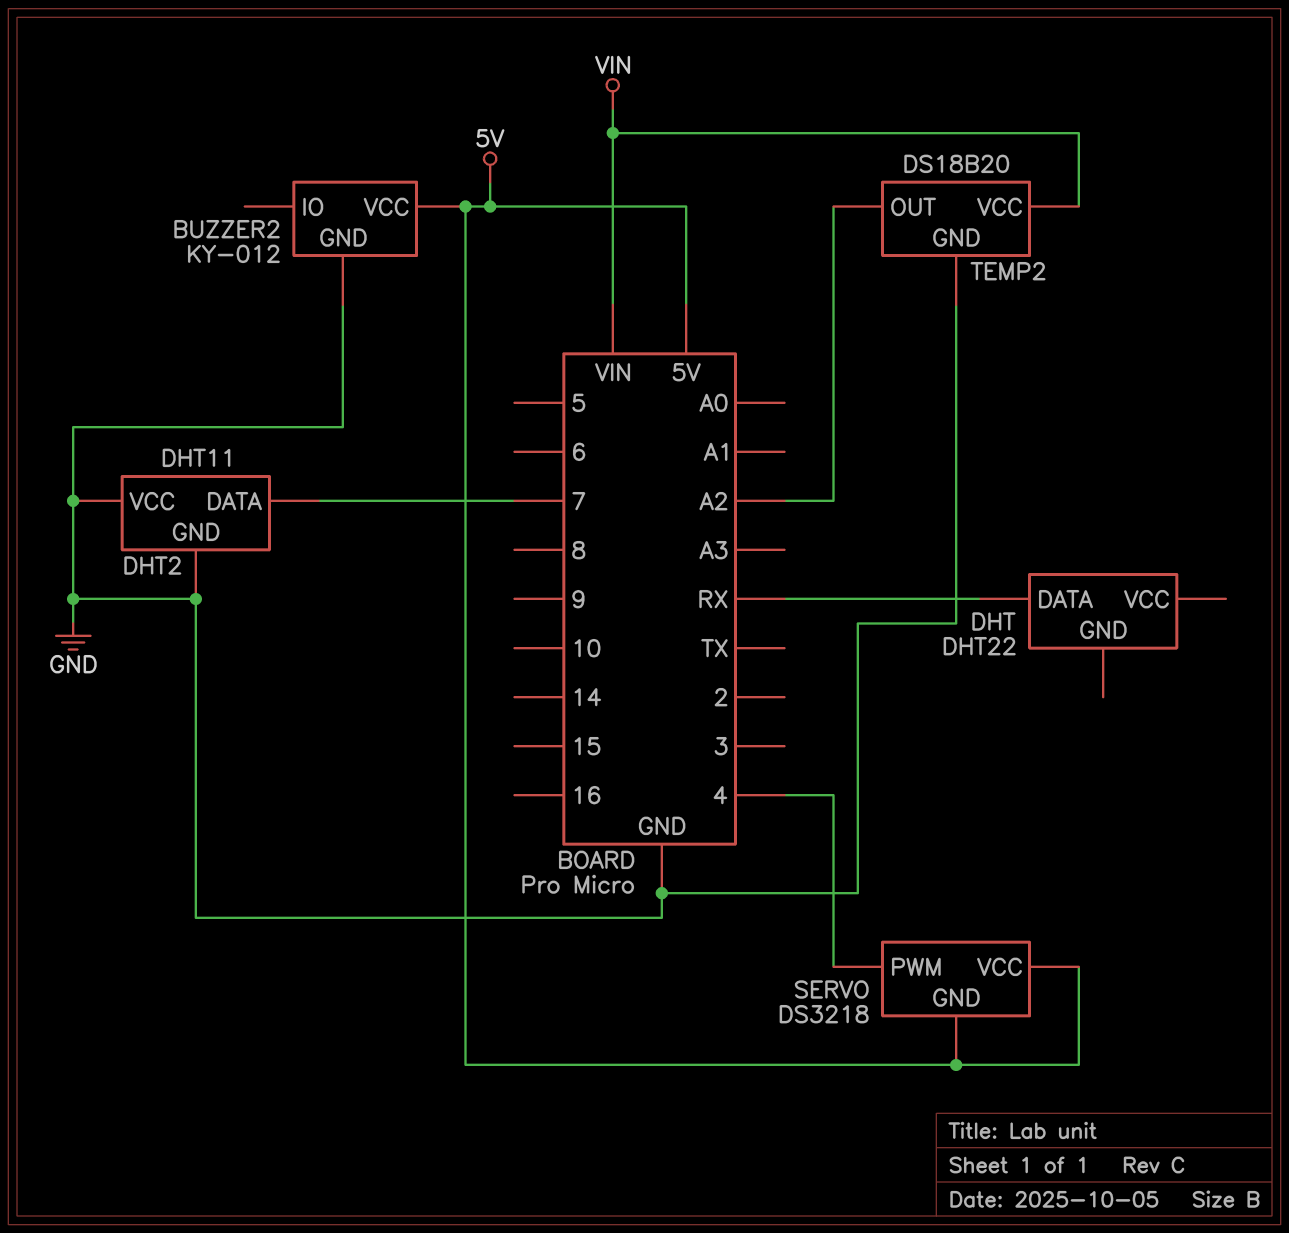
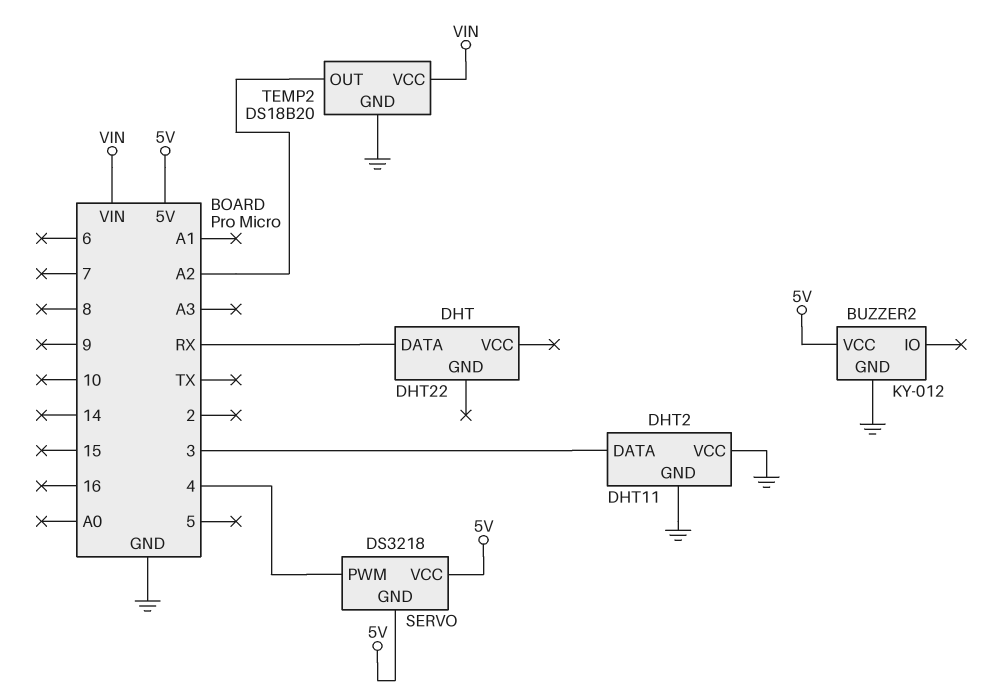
DHT2 pin DATA: 7 -> 3

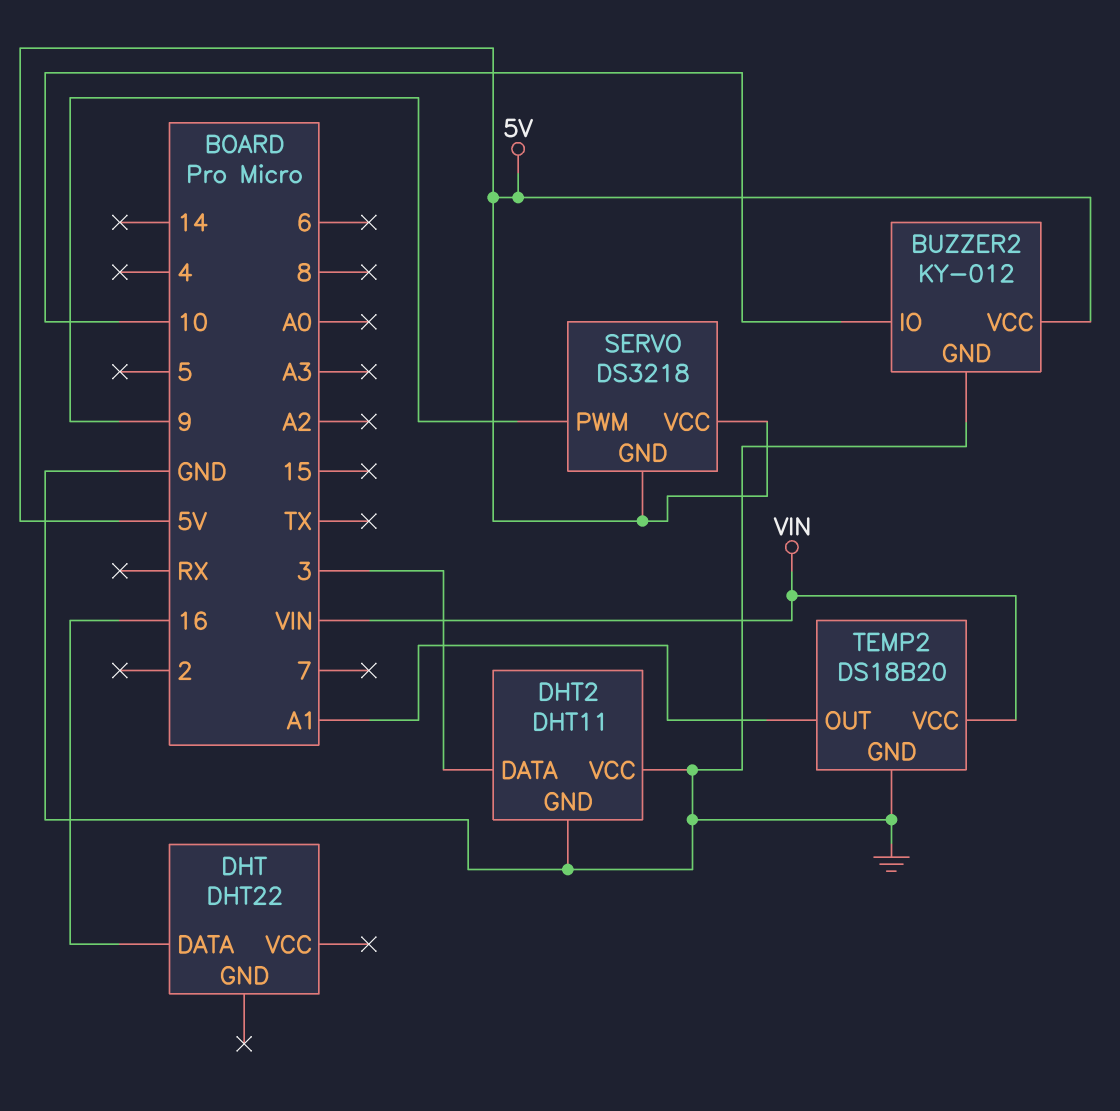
BUZZER2 pin IO: none -> 10
DHT pin DATA: RX -> 16
SERVO pin PWM: 4 -> 9
TEMP2 pin OUT: A2 -> A1

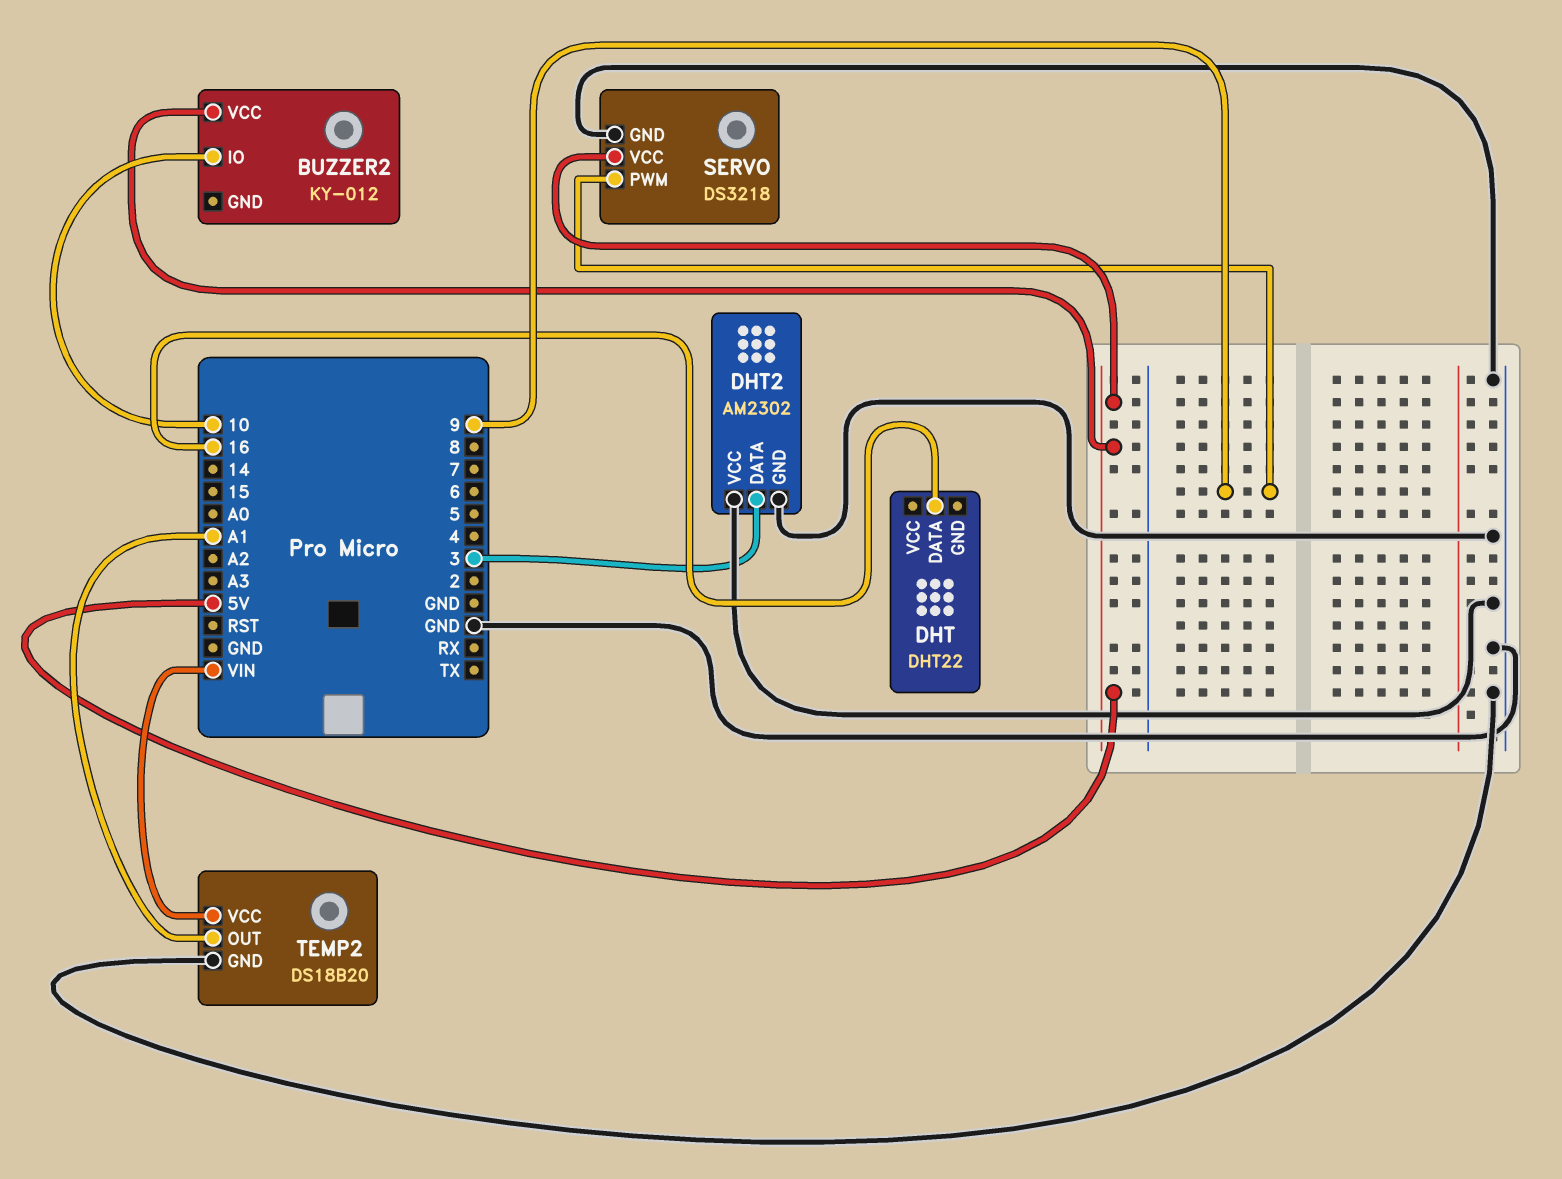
BUZZER2 pin GND: GND -> none
DHT2: DHT11 -> AM2302
SERVO pin GND: 5V -> GND

